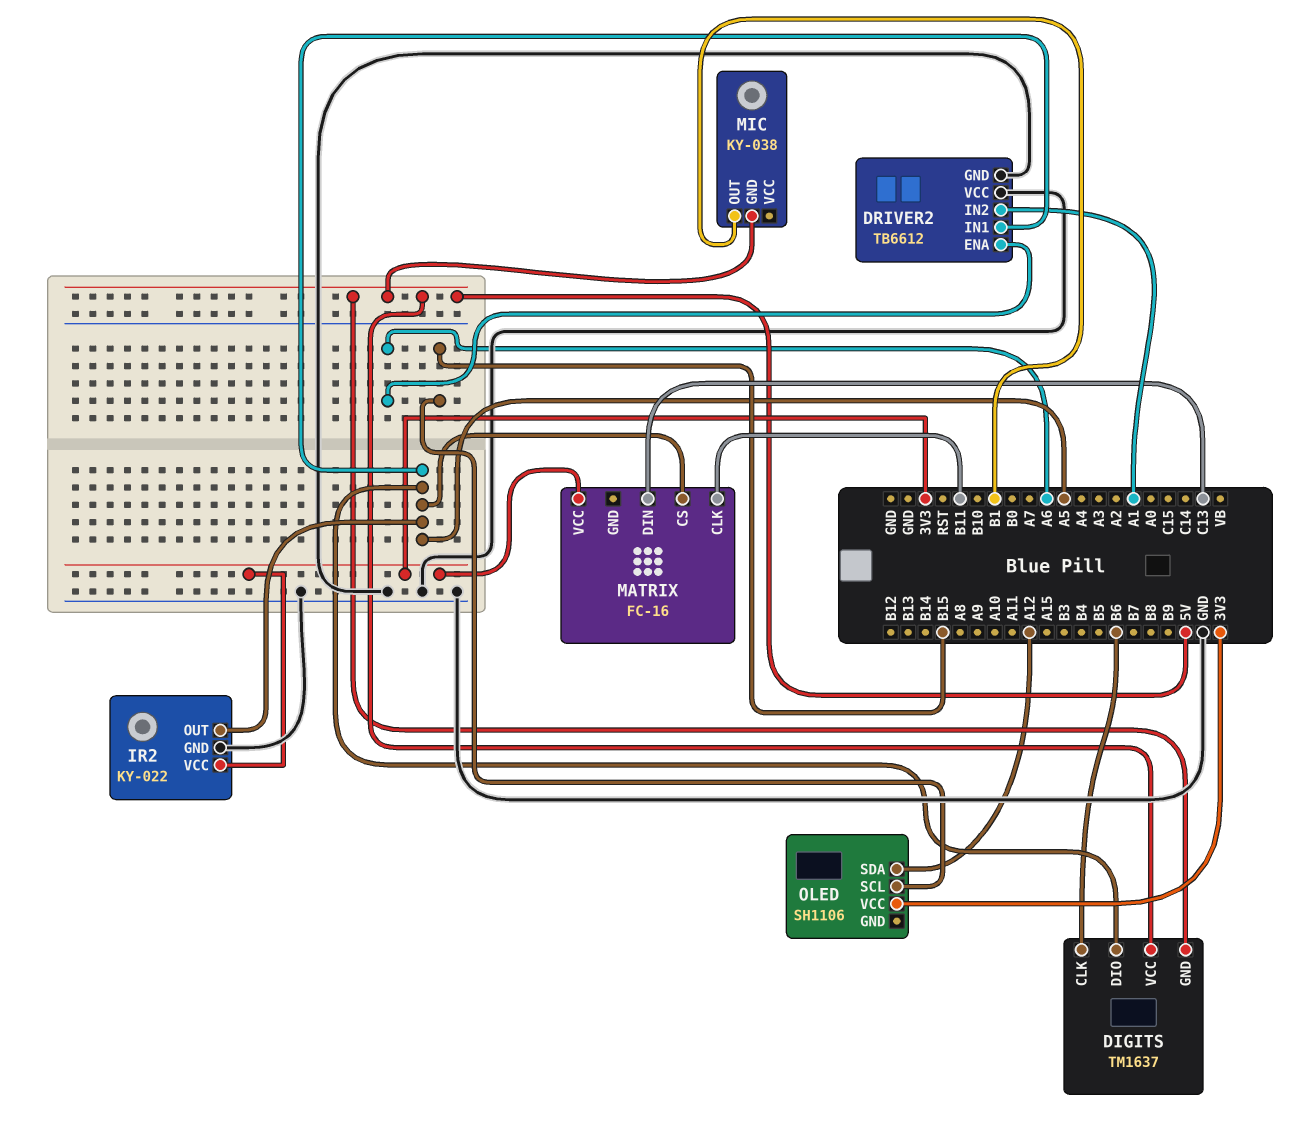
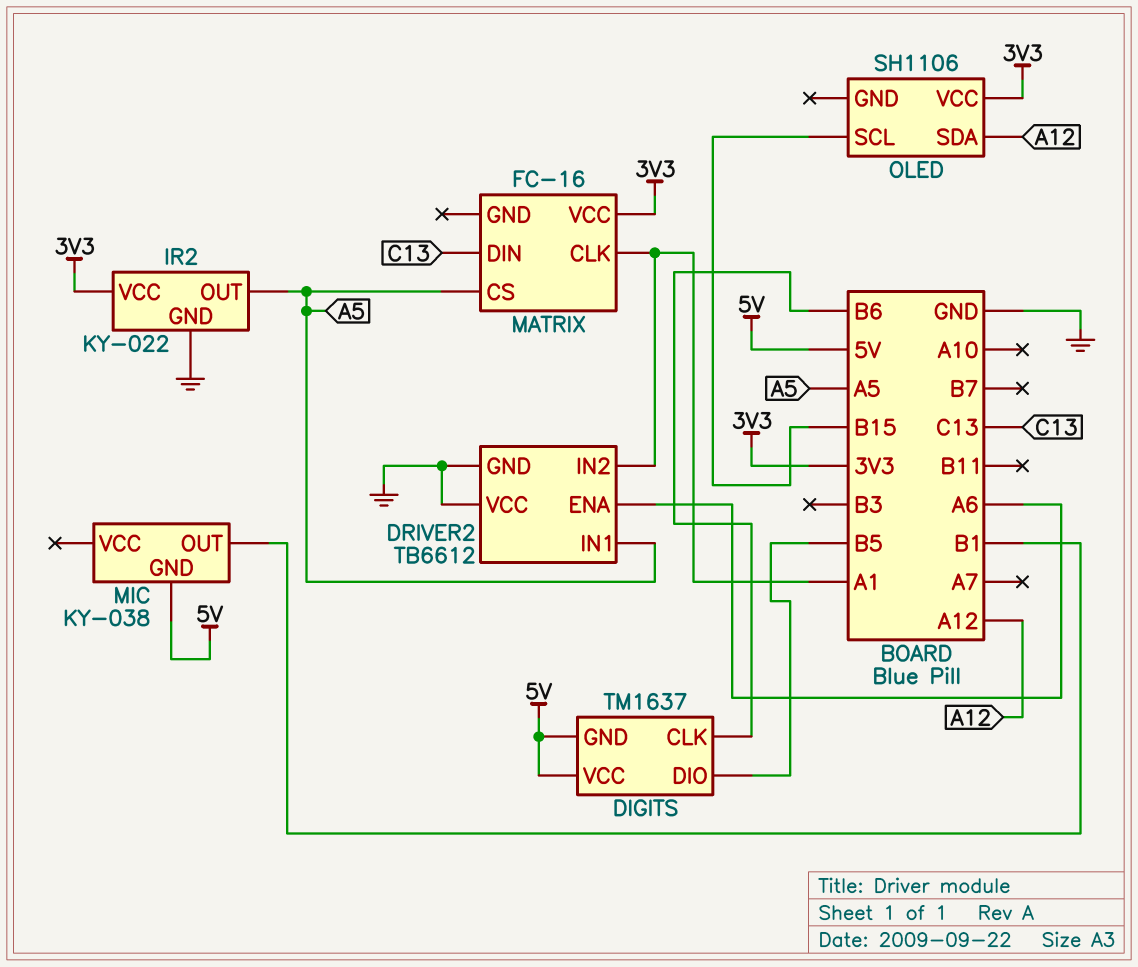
DIGITS pin DIO: A5 -> B5
MATRIX pin CLK: B11 -> A1

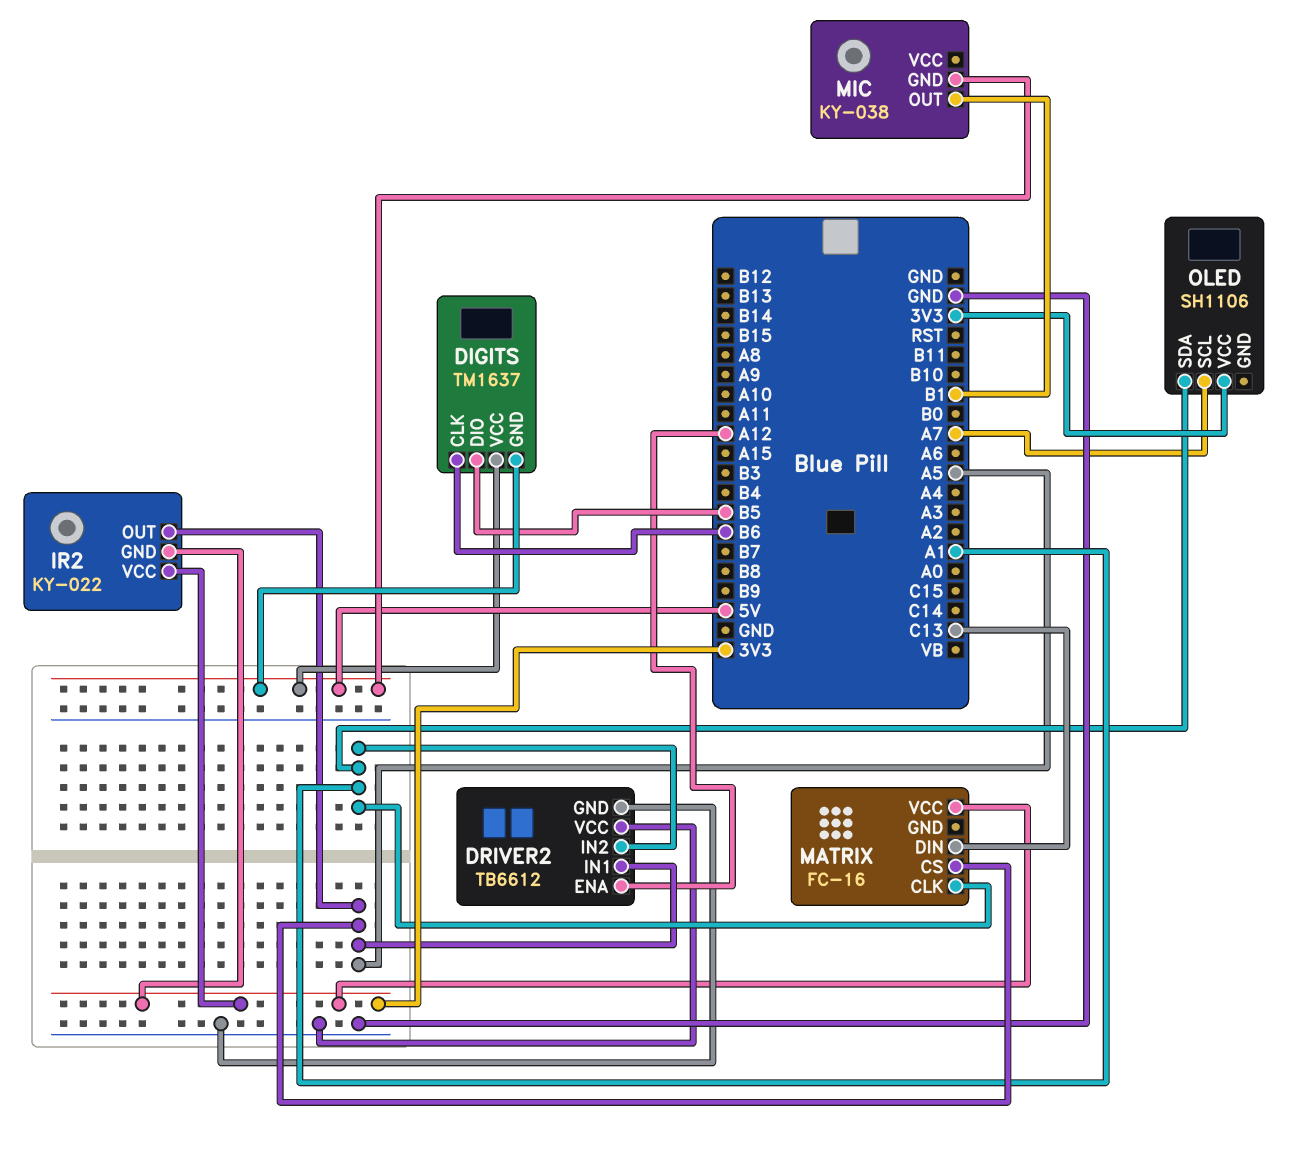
DRIVER2 pin ENA: A6 -> A12
IR2 pin GND: GND -> 3V3
OLED pin SCL: B15 -> A7
OLED pin SDA: A12 -> A1

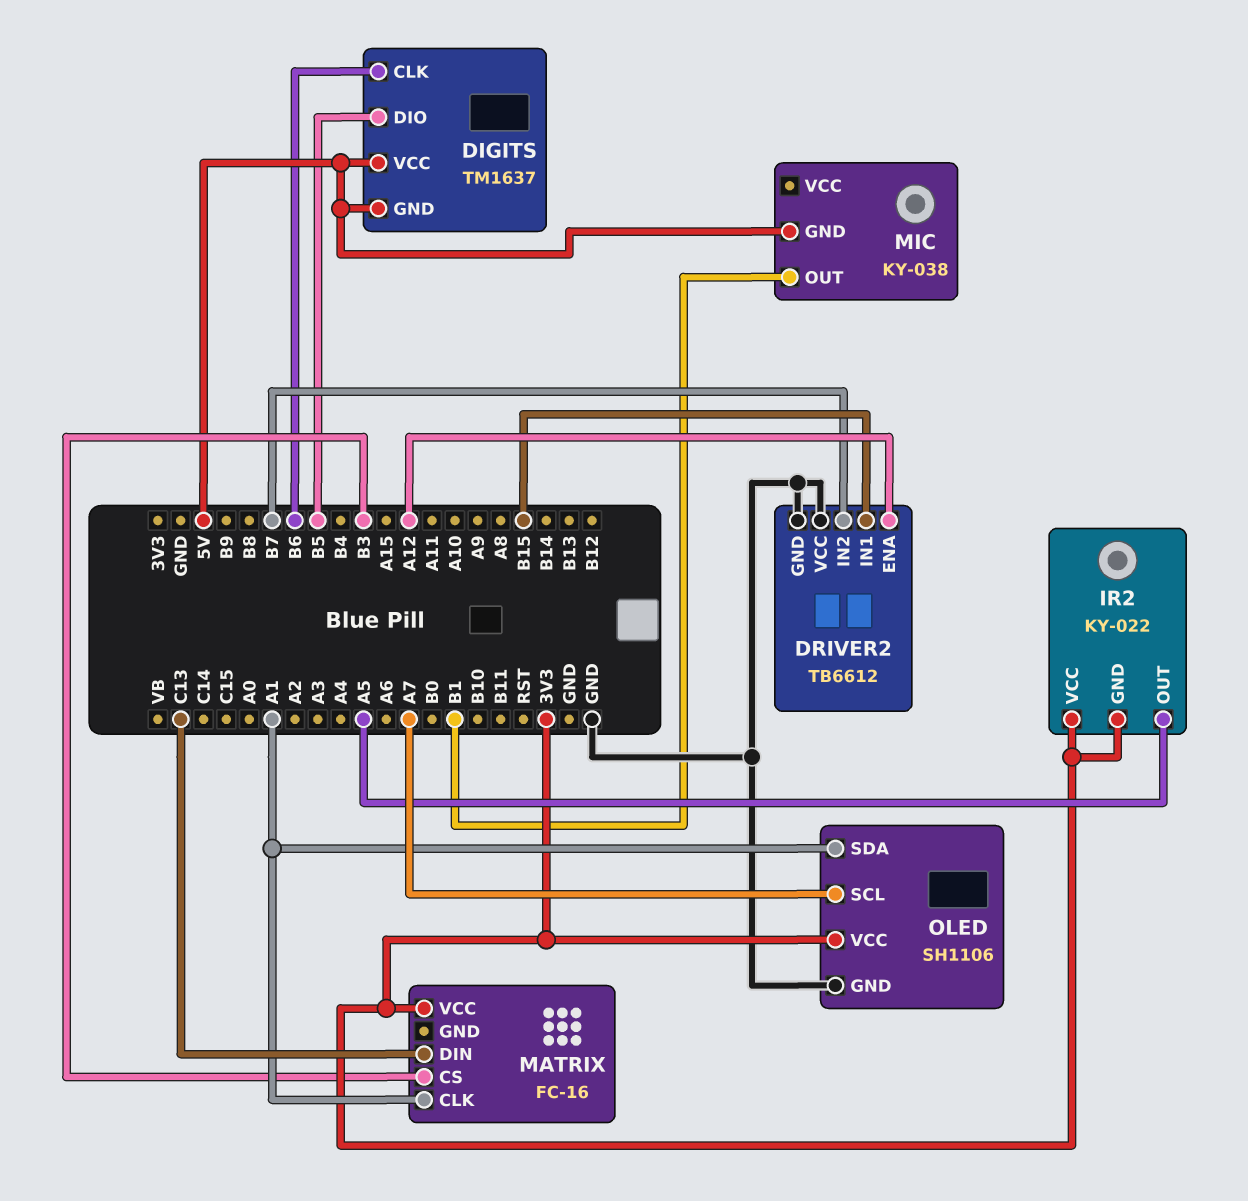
DRIVER2 pin IN1: A5 -> B15
DRIVER2 pin IN2: A1 -> B7
MATRIX pin CS: A5 -> B3
OLED pin GND: none -> GND

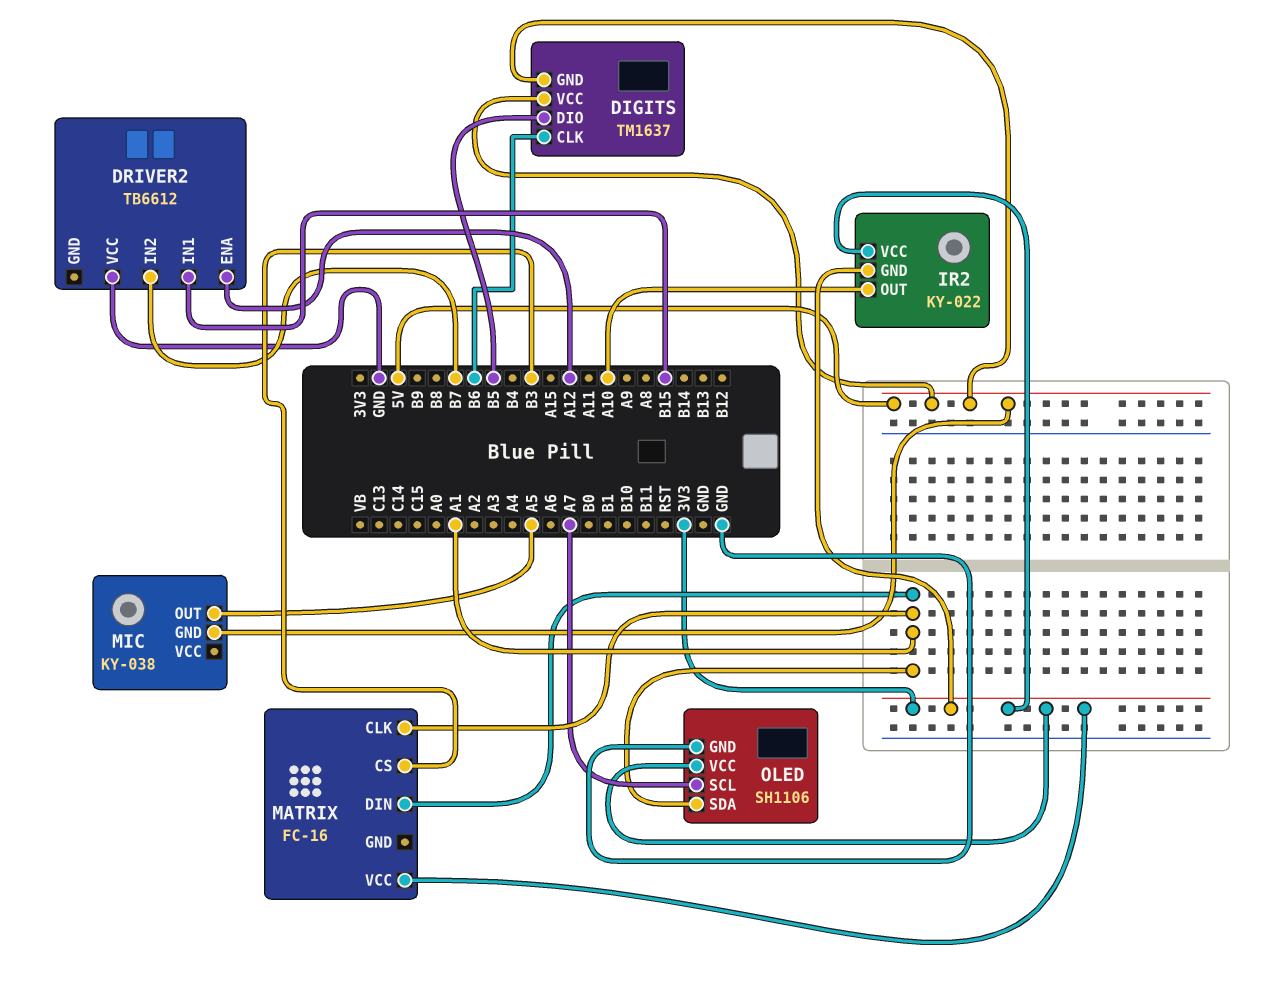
DRIVER2 pin GND: GND -> none
IR2 pin OUT: A5 -> A10
MATRIX pin DIN: C13 -> A1
MIC pin OUT: B1 -> A5

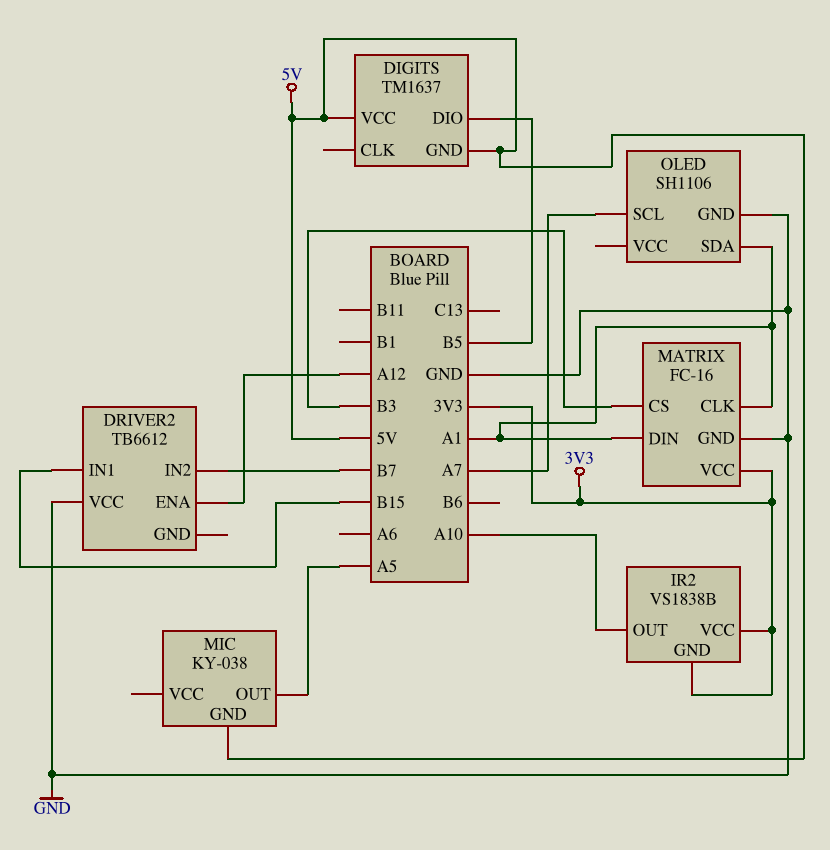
DIGITS pin CLK: B6 -> none
IR2: KY-022 -> VS1838B
MATRIX pin GND: none -> GND
OLED pin VCC: 3V3 -> none

